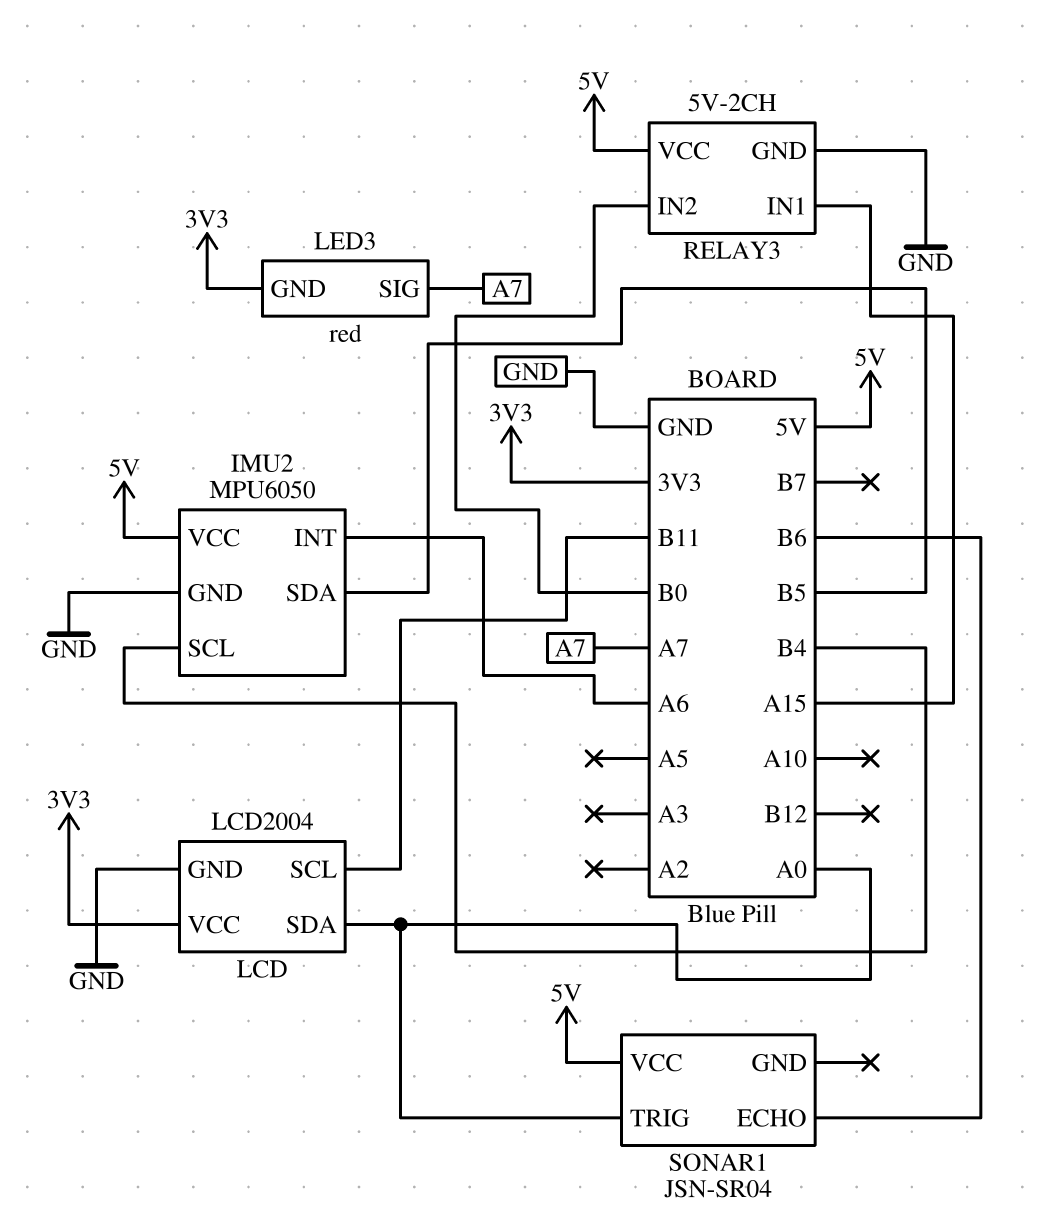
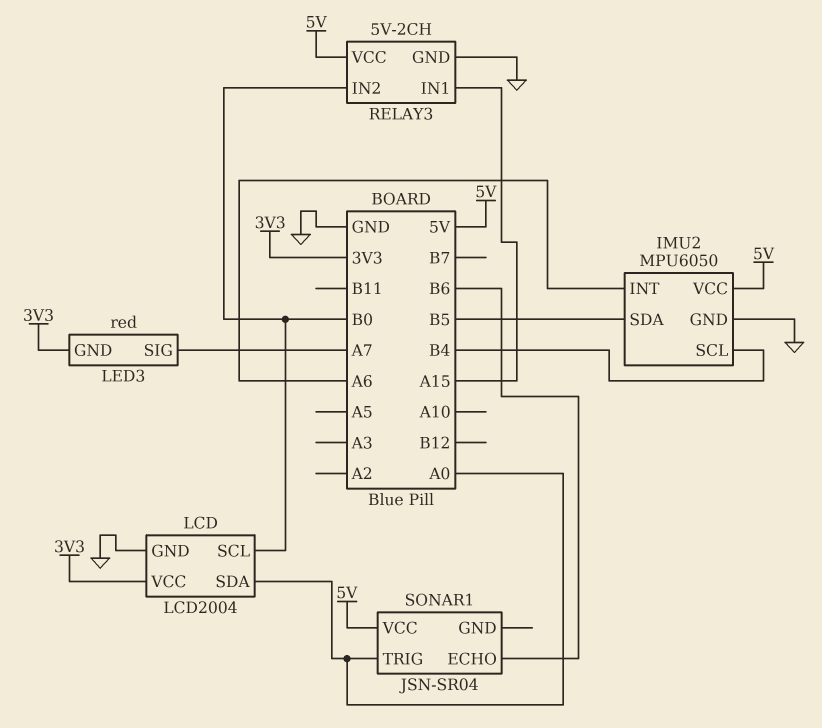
LCD pin SCL: B11 -> B0

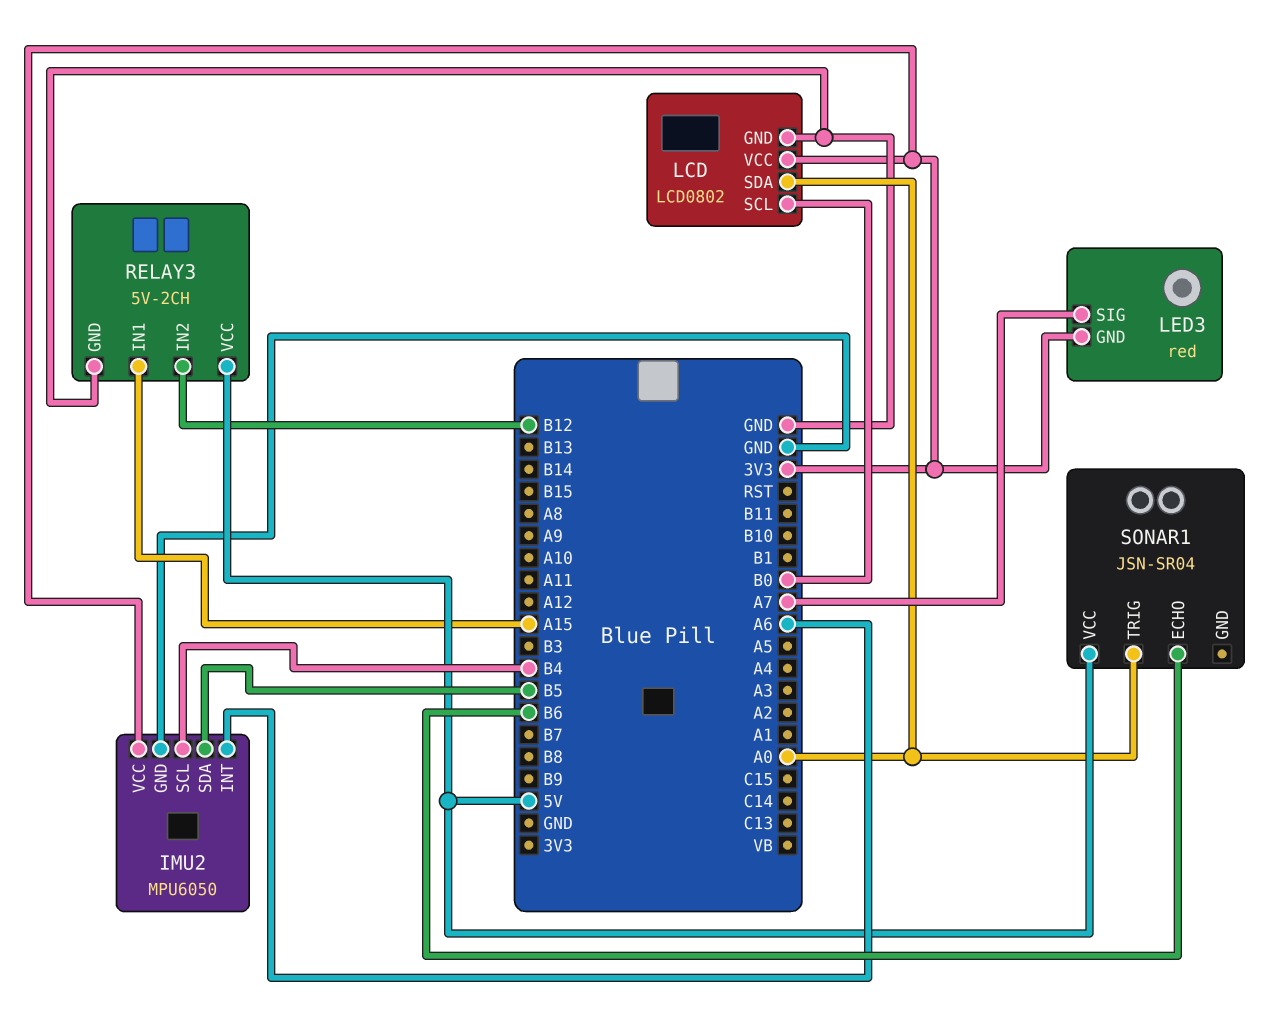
IMU2 pin VCC: 5V -> 3V3
LCD: LCD2004 -> LCD0802
RELAY3 pin IN2: B0 -> B12

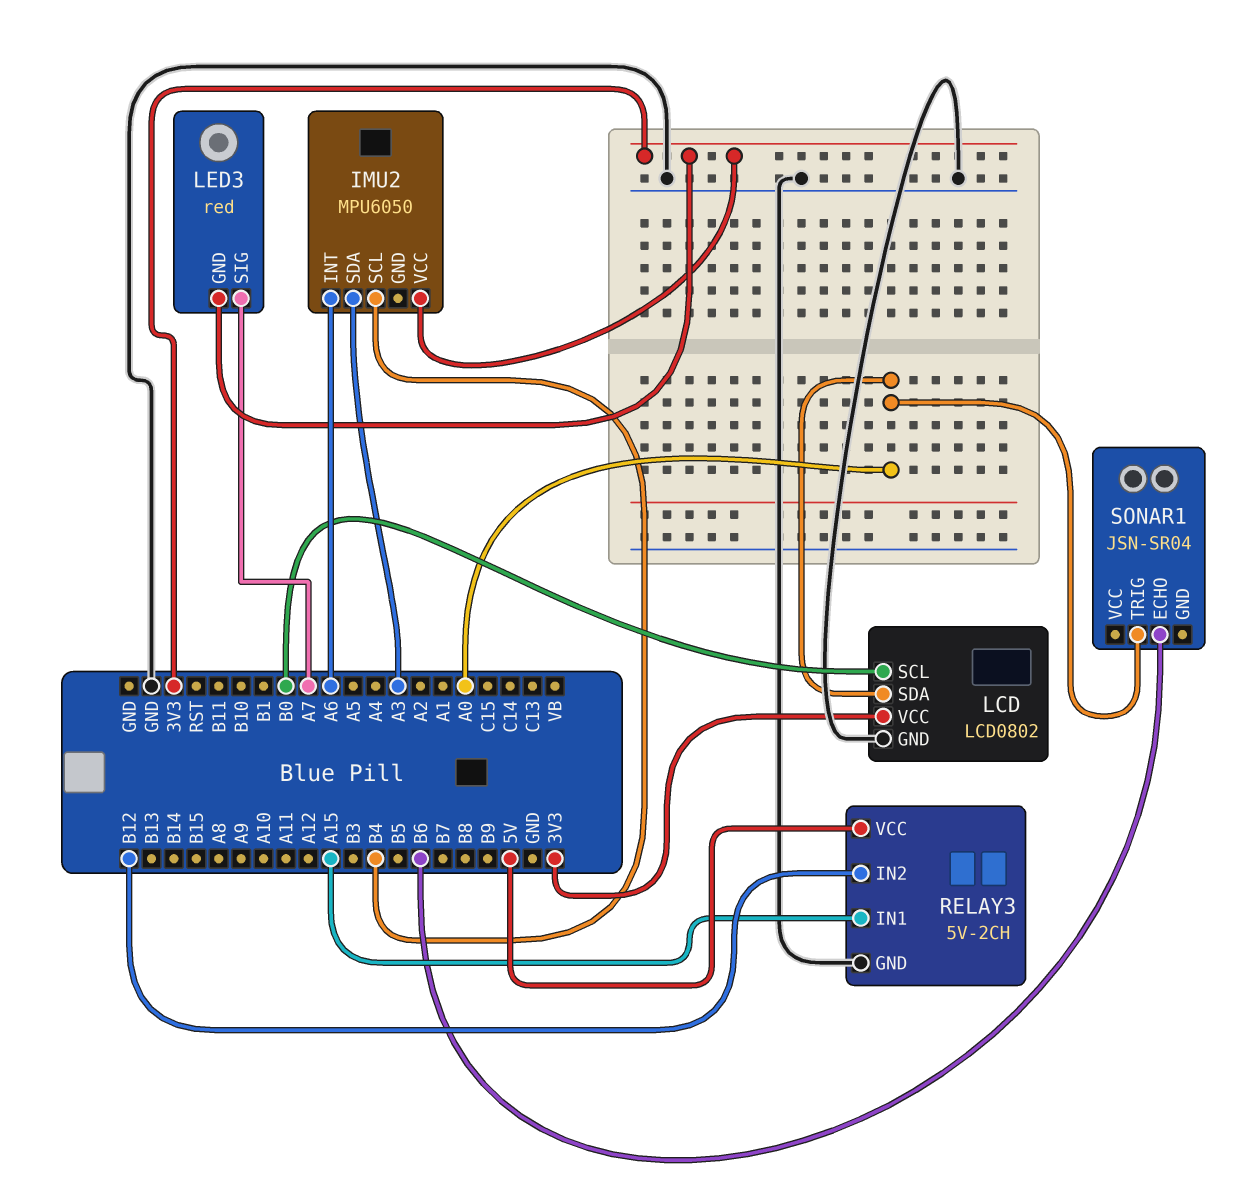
IMU2 pin GND: GND -> none
IMU2 pin SDA: B5 -> A3
SONAR1 pin VCC: 5V -> none

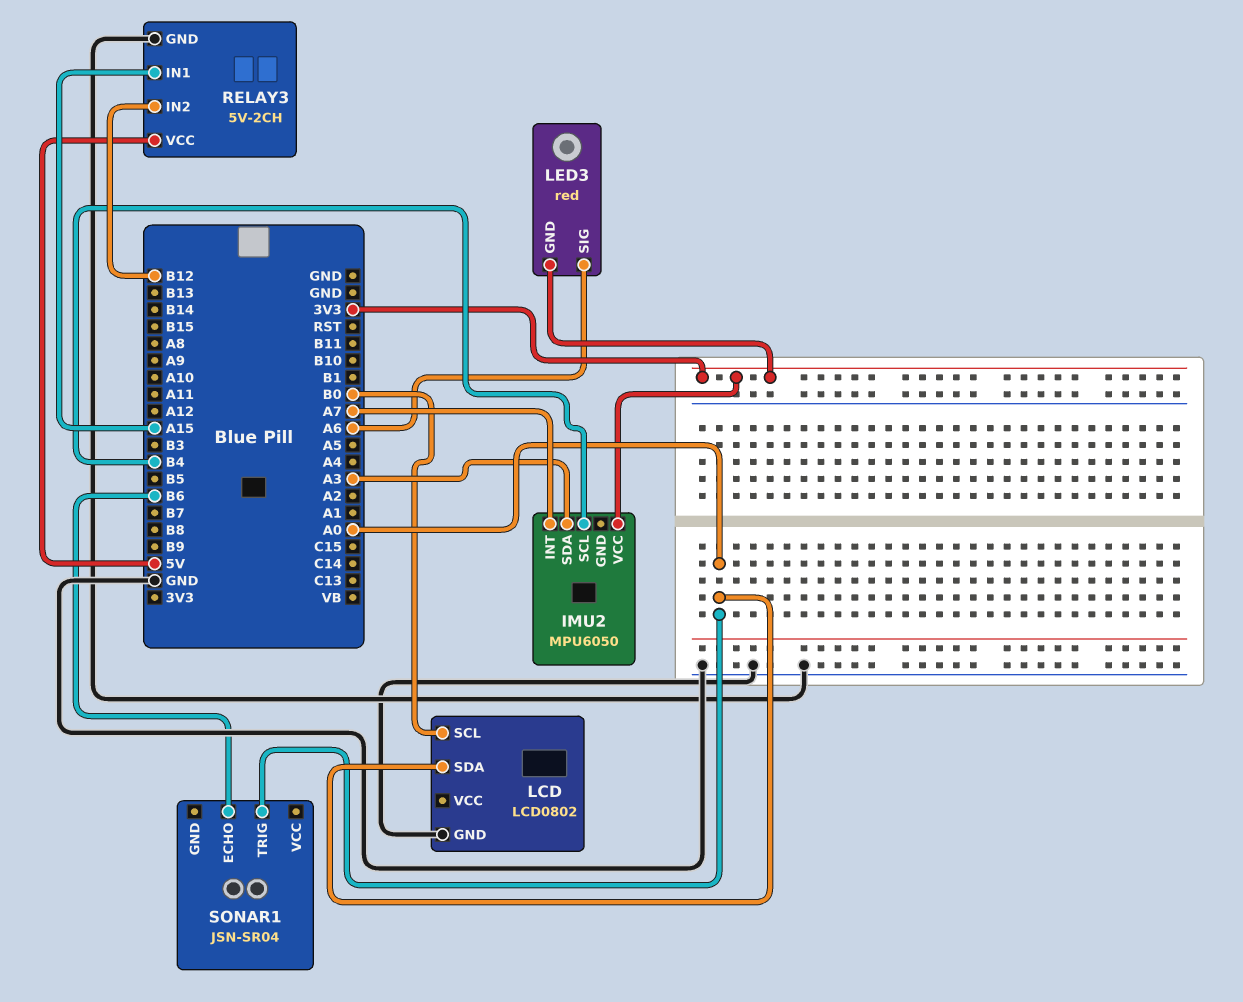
IMU2 pin INT: A6 -> A7
LCD pin VCC: 3V3 -> none
LED3 pin SIG: A7 -> A6

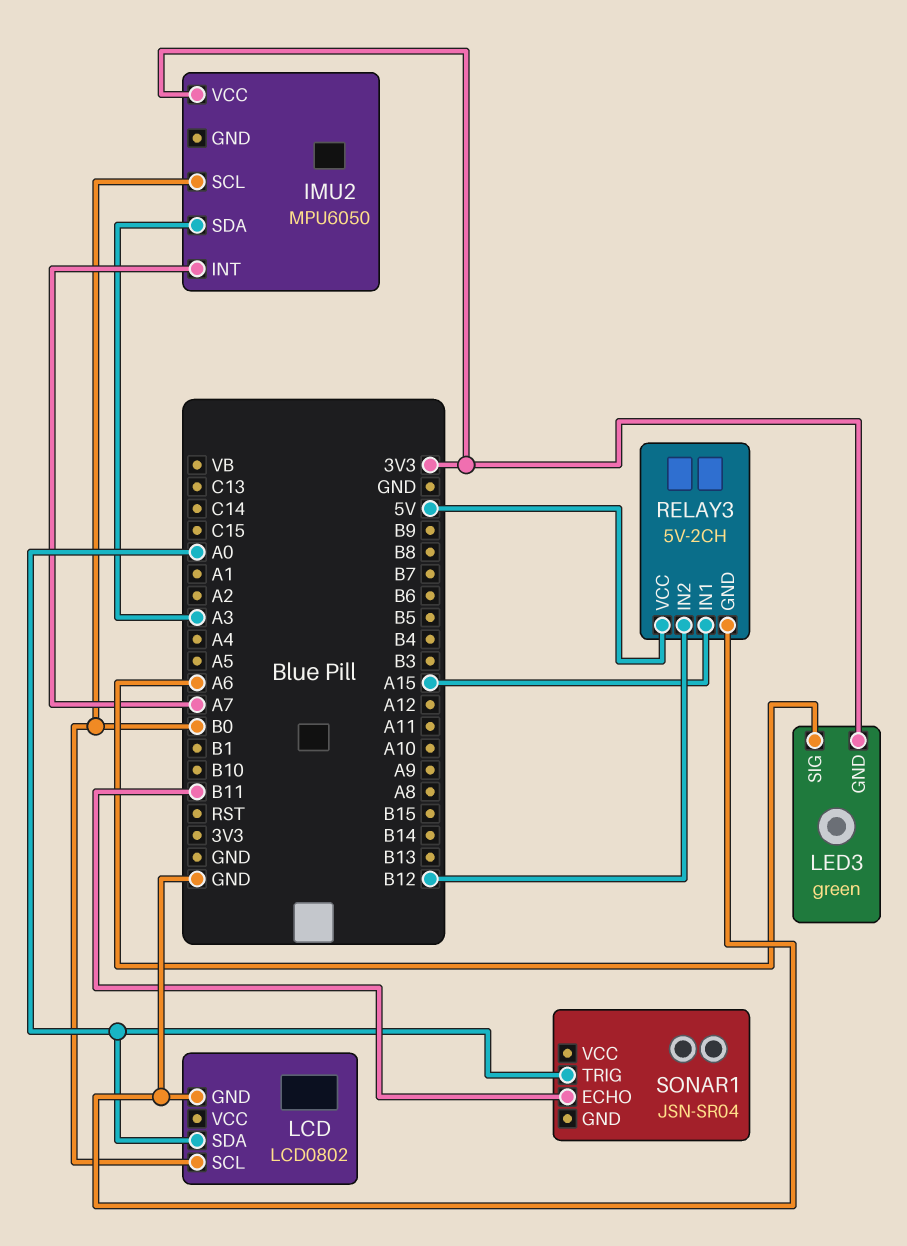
IMU2 pin SCL: B4 -> B0
LED3: red -> green
SONAR1 pin ECHO: B6 -> B11

